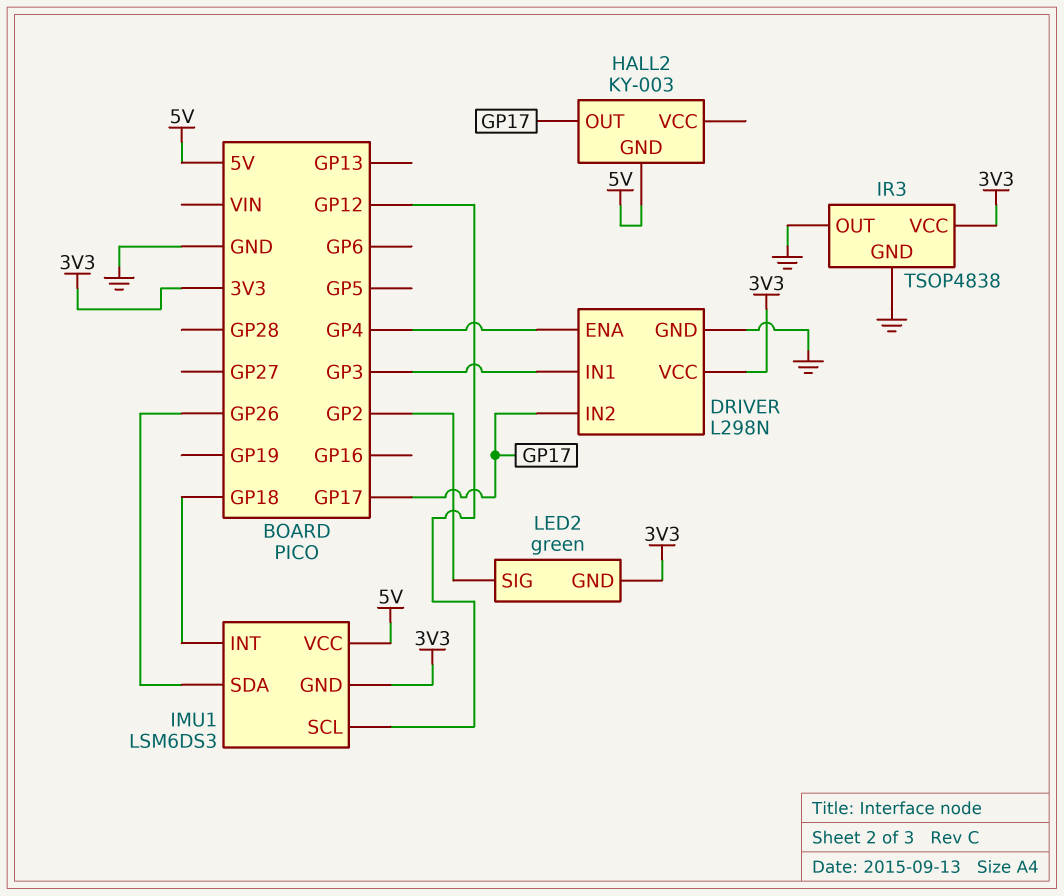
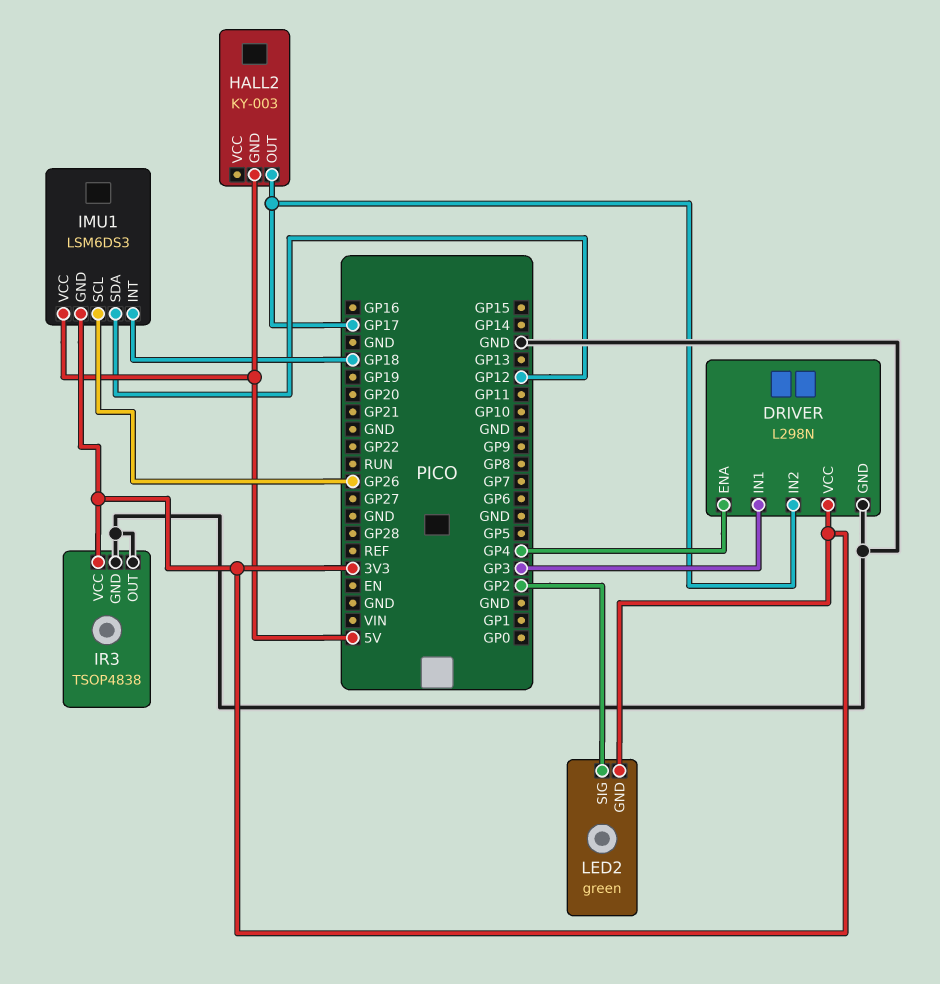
IMU1 pin SCL: GP12 -> GP26
IMU1 pin SDA: GP26 -> GP12

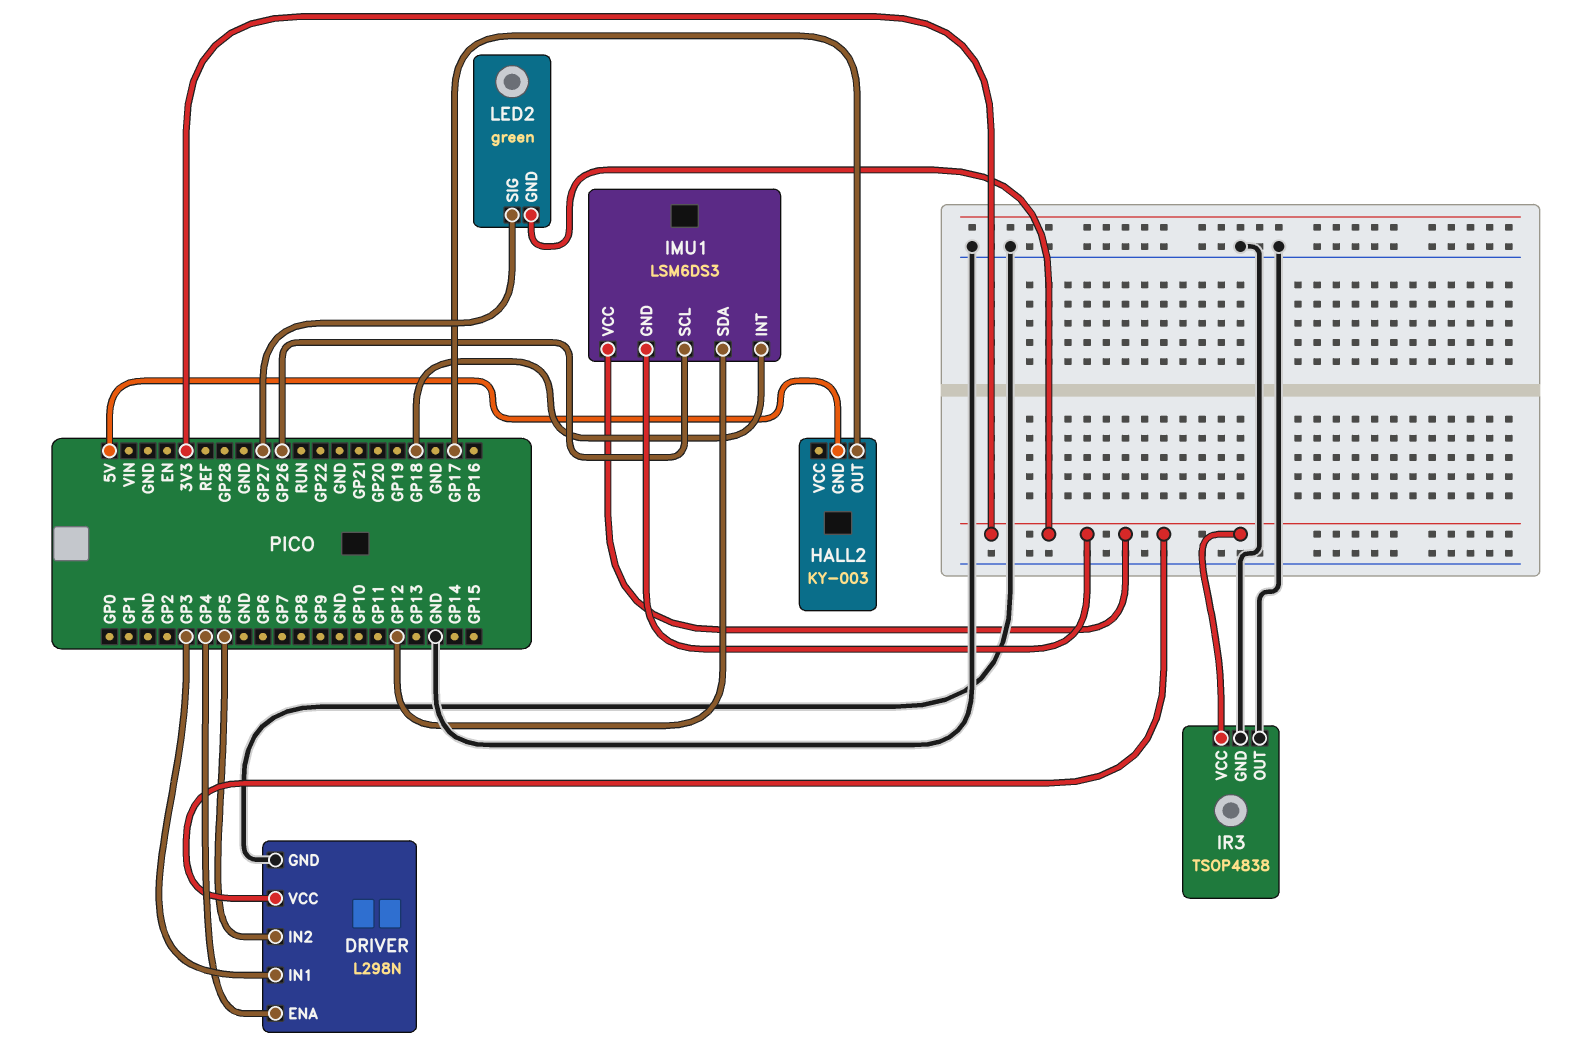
DRIVER pin IN2: GP17 -> GP5
IMU1 pin VCC: 5V -> 3V3
LED2 pin SIG: GP2 -> GP27

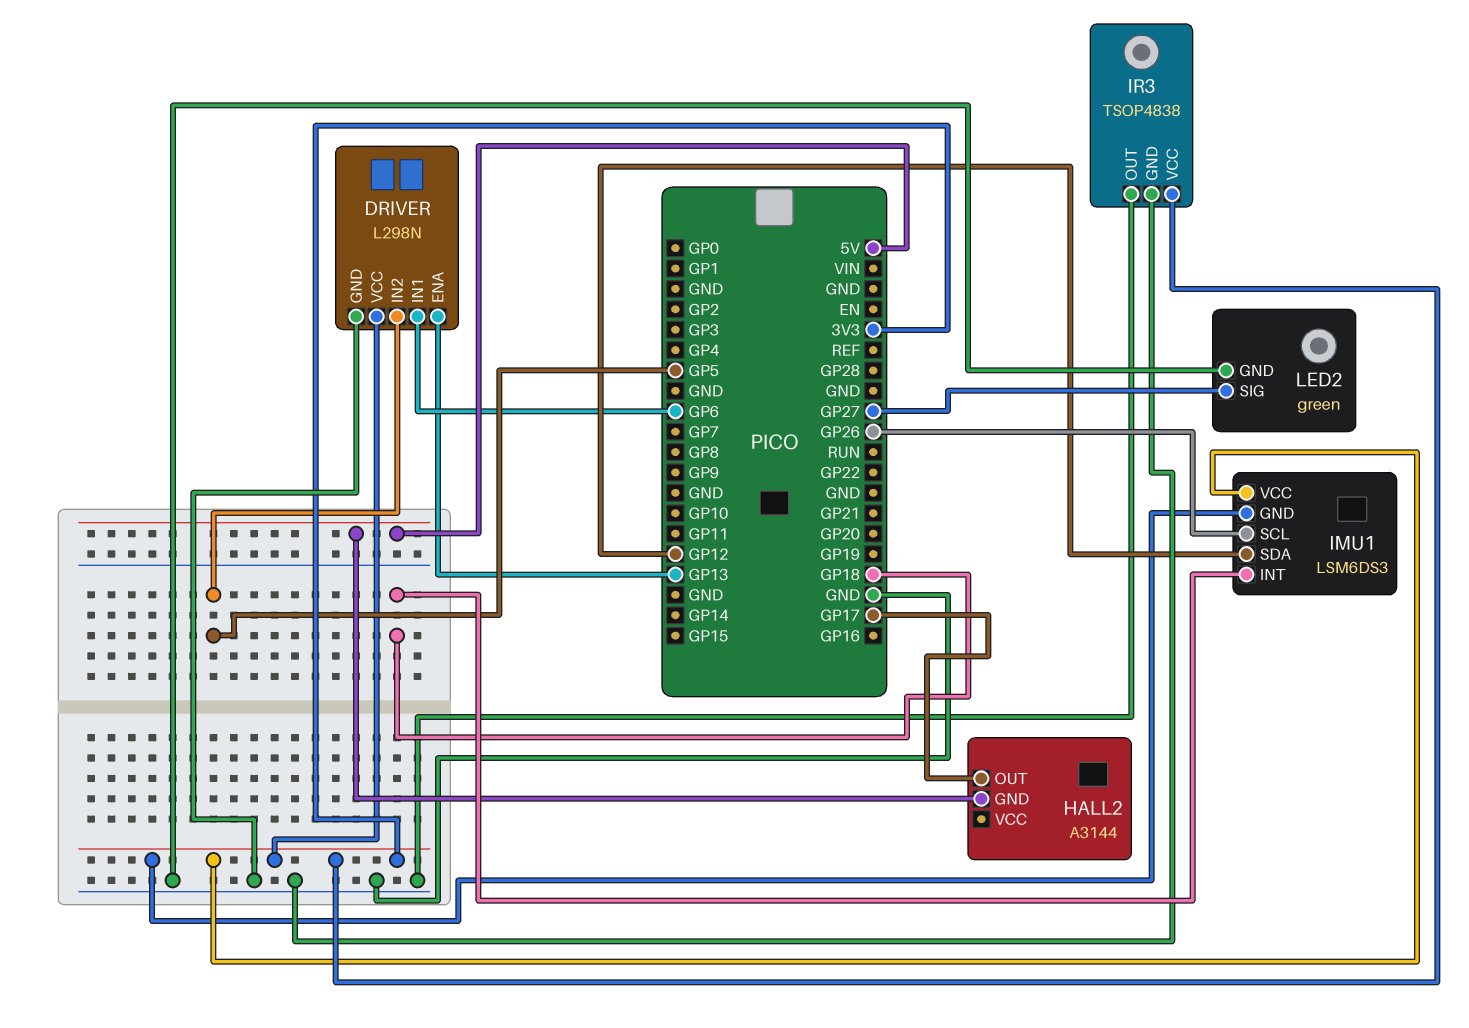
DRIVER pin ENA: GP4 -> GP13
DRIVER pin IN1: GP3 -> GP6
HALL2: KY-003 -> A3144
LED2 pin GND: 3V3 -> GND

